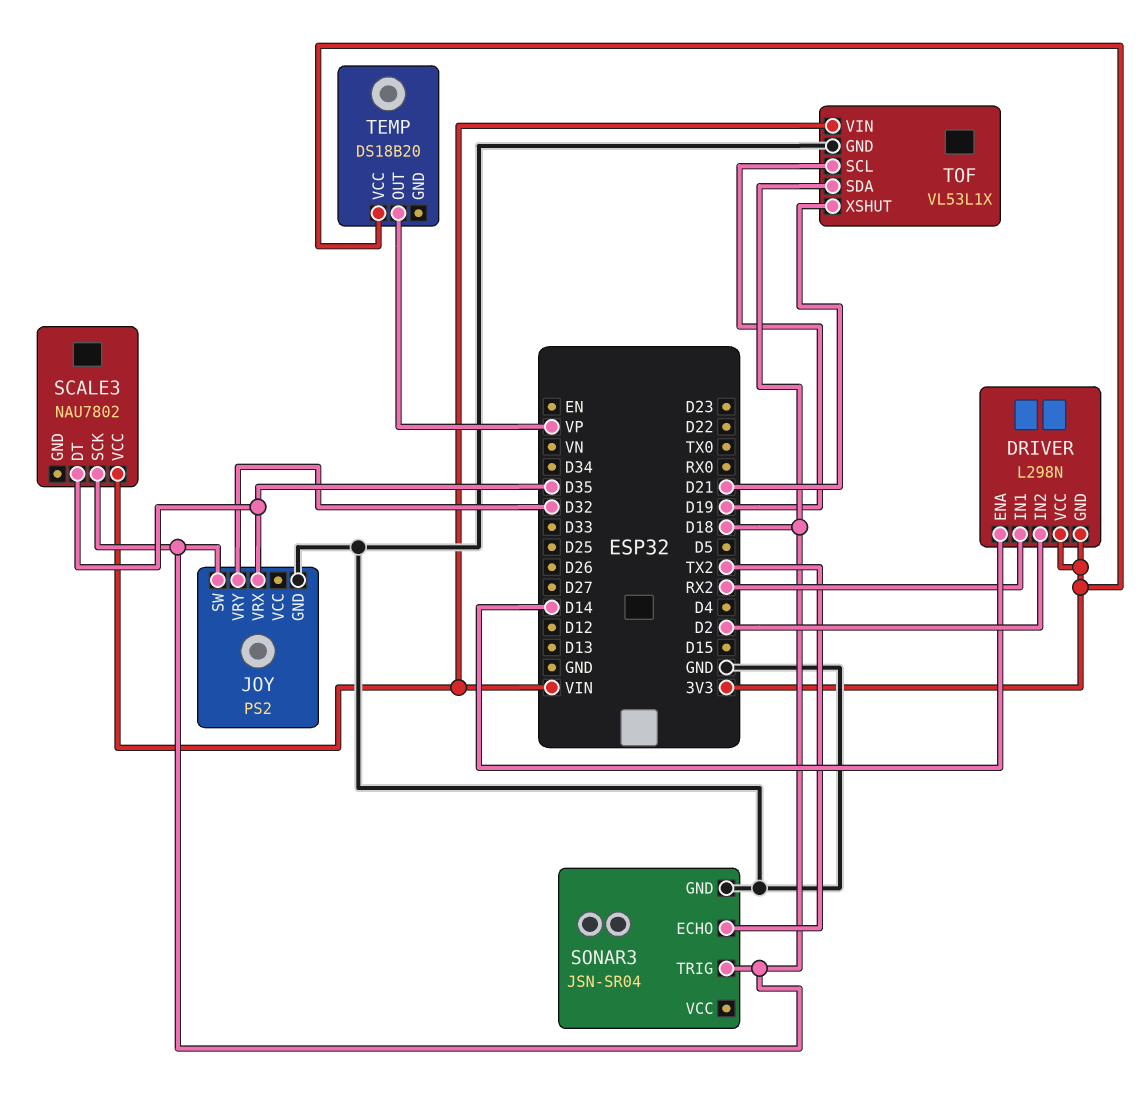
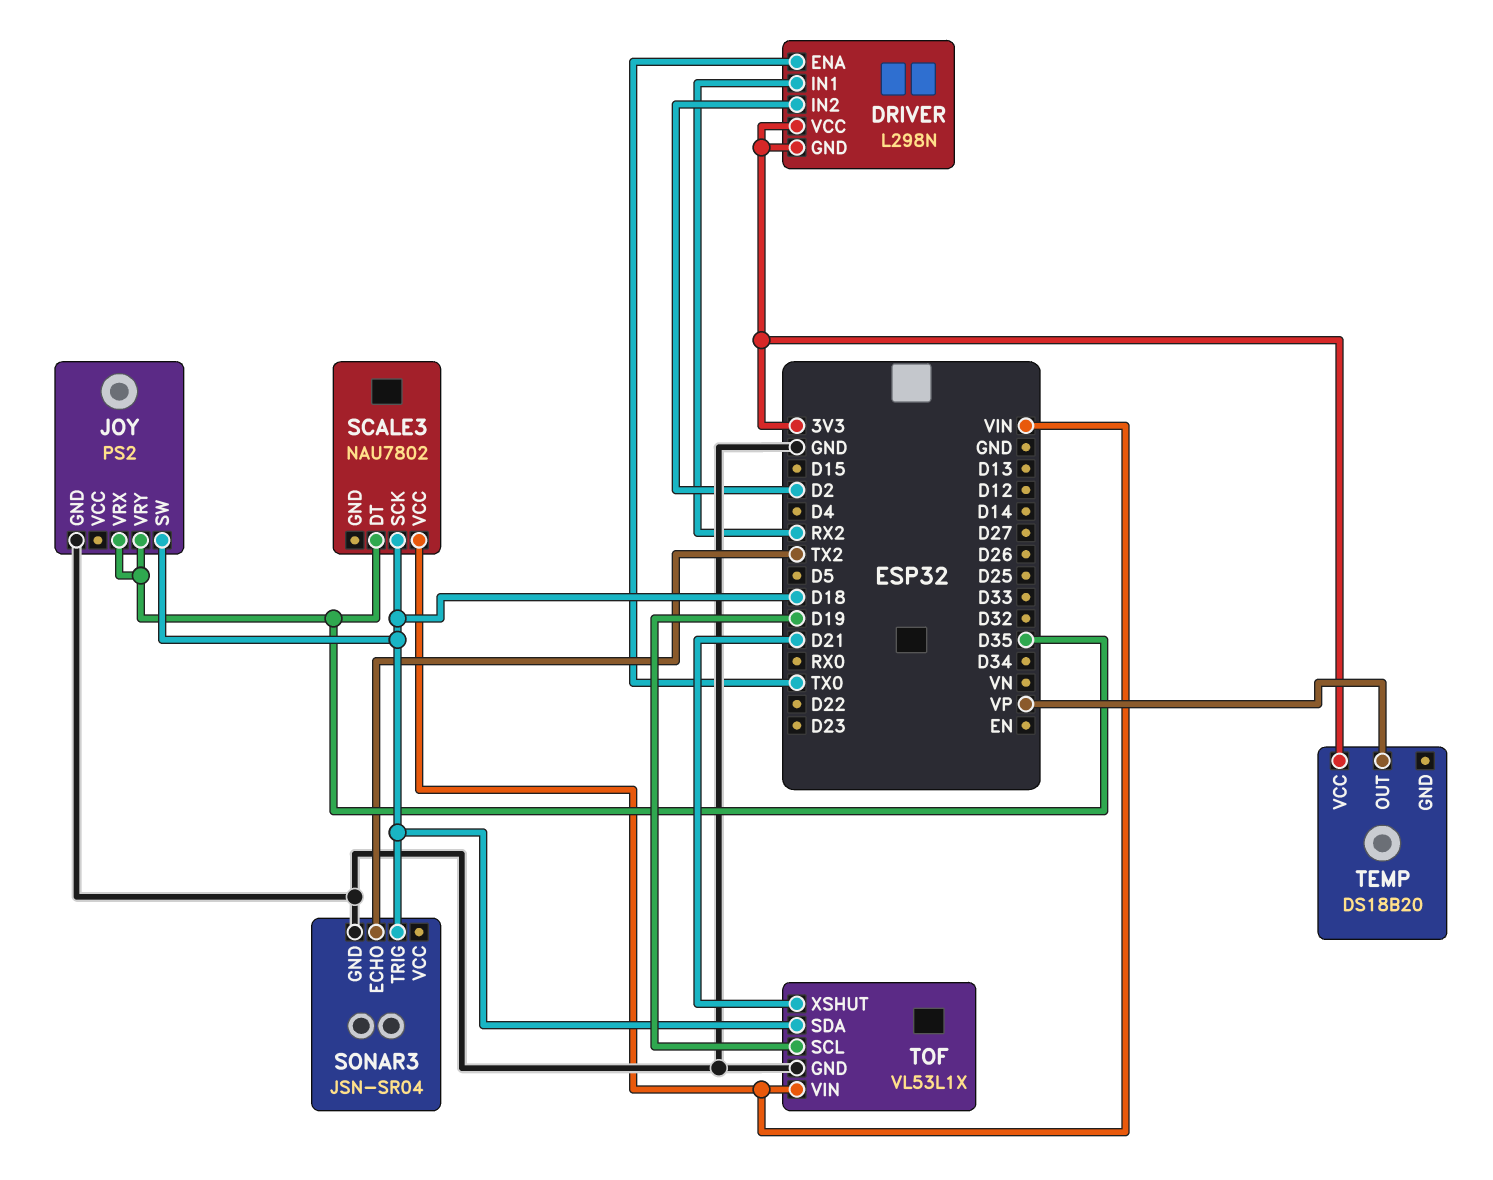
DRIVER pin ENA: D14 -> TX0
JOY pin VRY: D32 -> D35

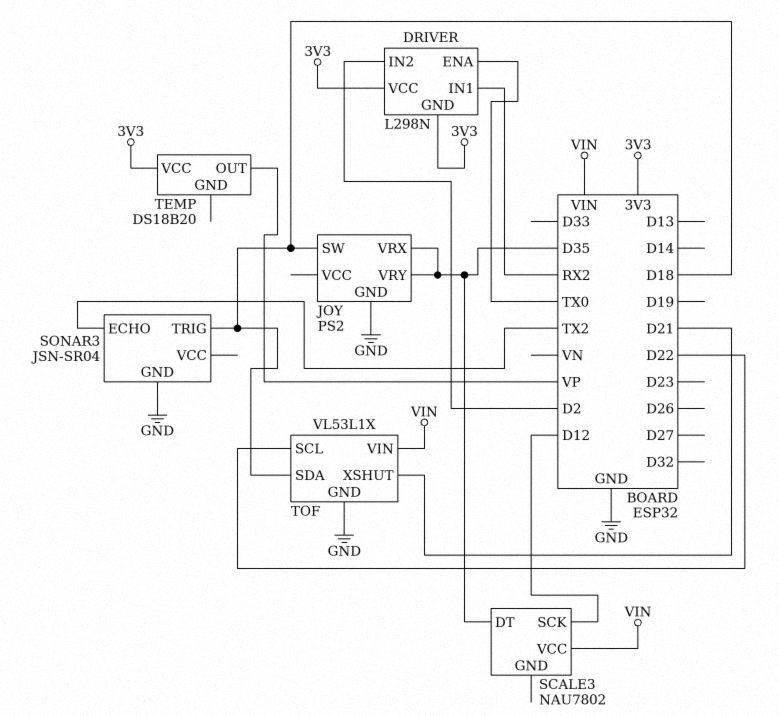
SCALE3 pin SCK: D18 -> D12
TOF pin SCL: D19 -> D22

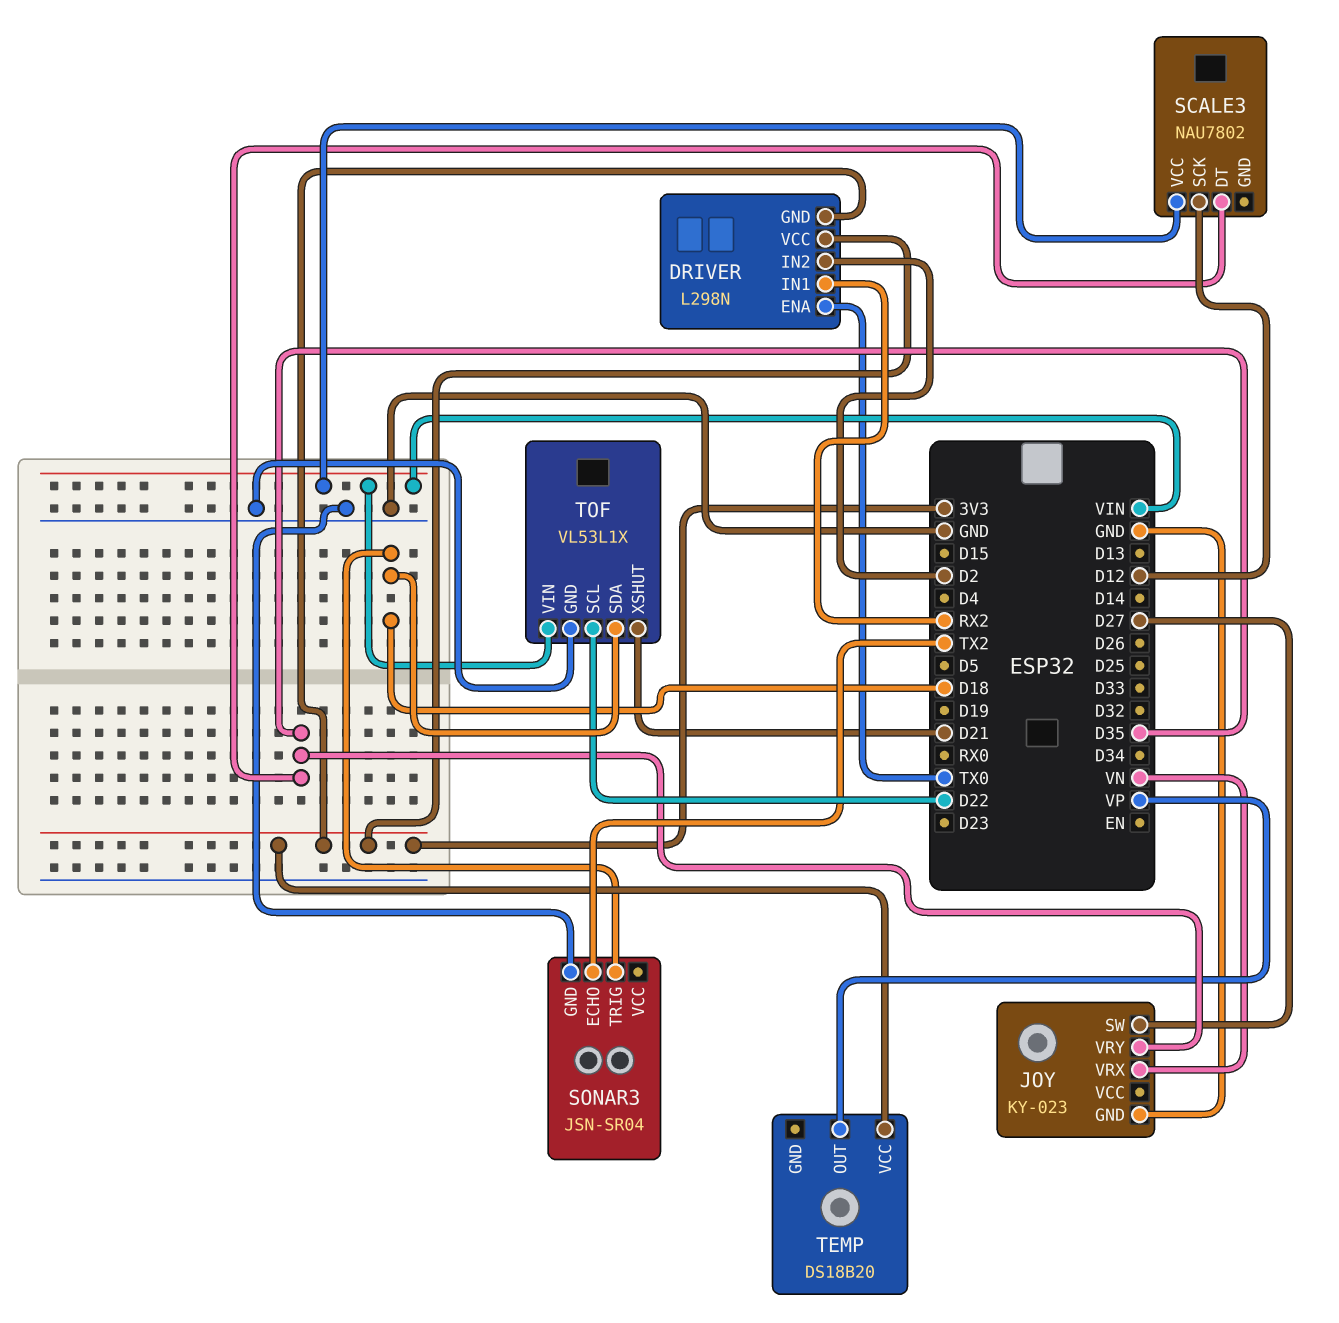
JOY: PS2 -> KY-023
JOY pin SW: D18 -> D27
JOY pin VRX: D35 -> VN

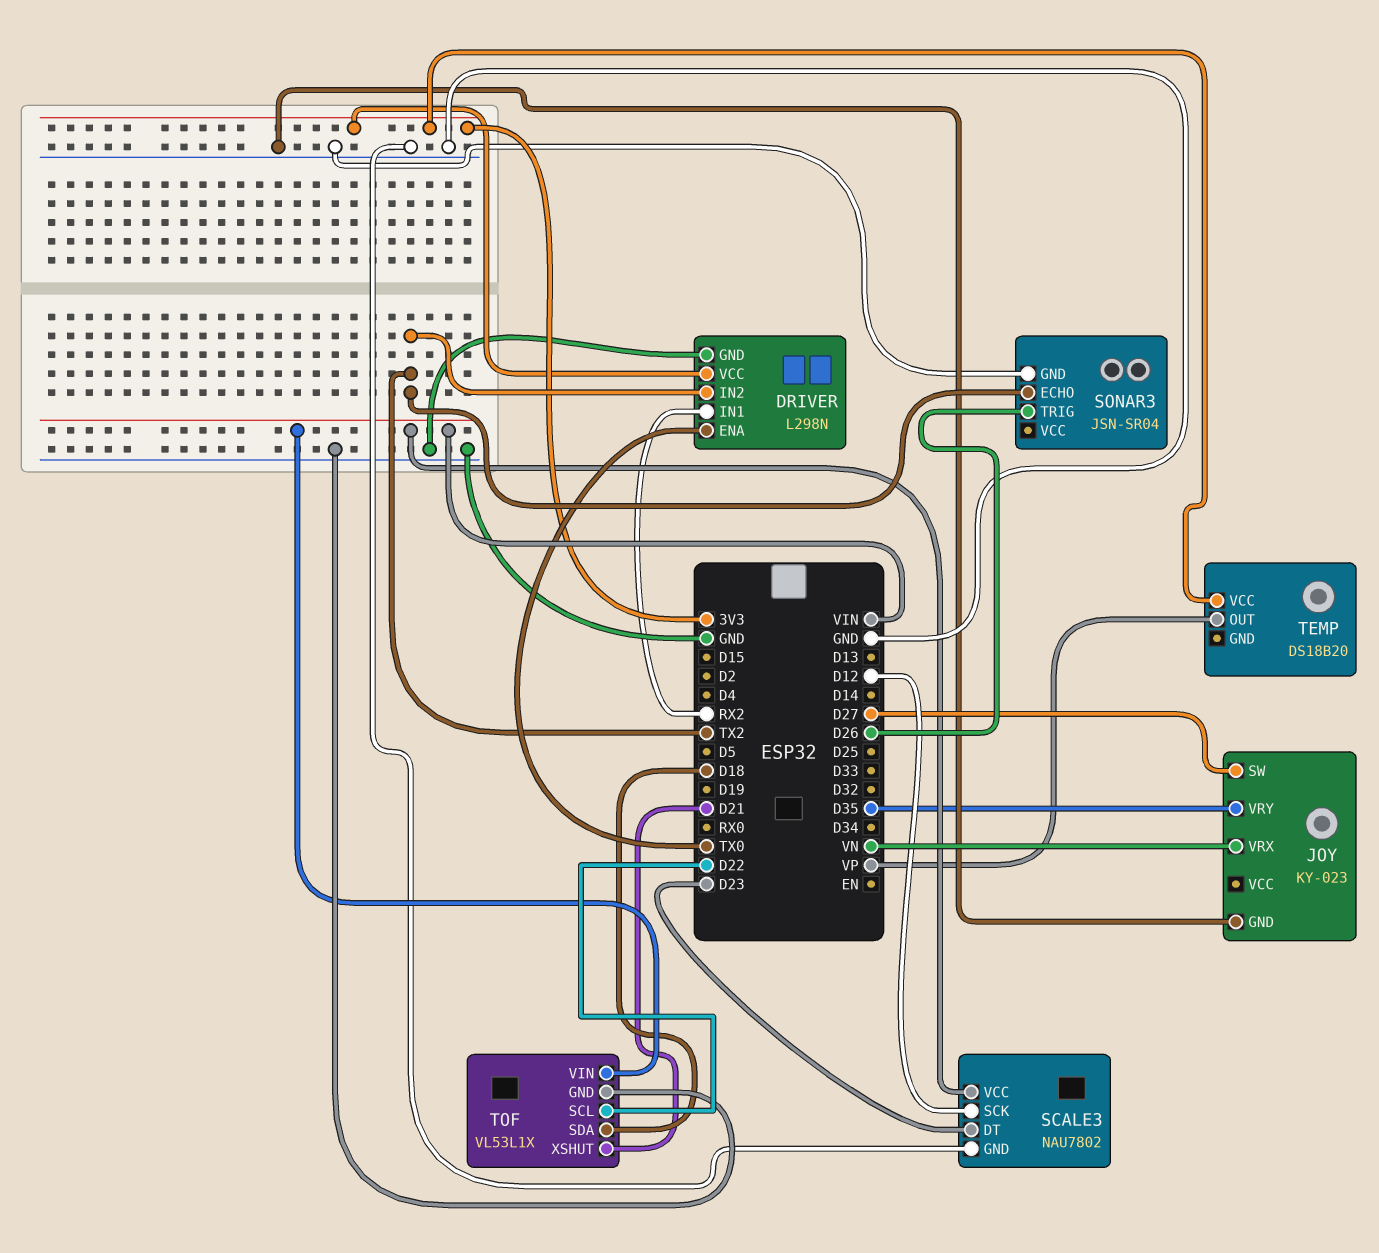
DRIVER pin GND: 3V3 -> GND
DRIVER pin IN2: D2 -> TX2
SCALE3 pin DT: D35 -> D23
SCALE3 pin GND: none -> GND
SONAR3 pin TRIG: D18 -> D26

